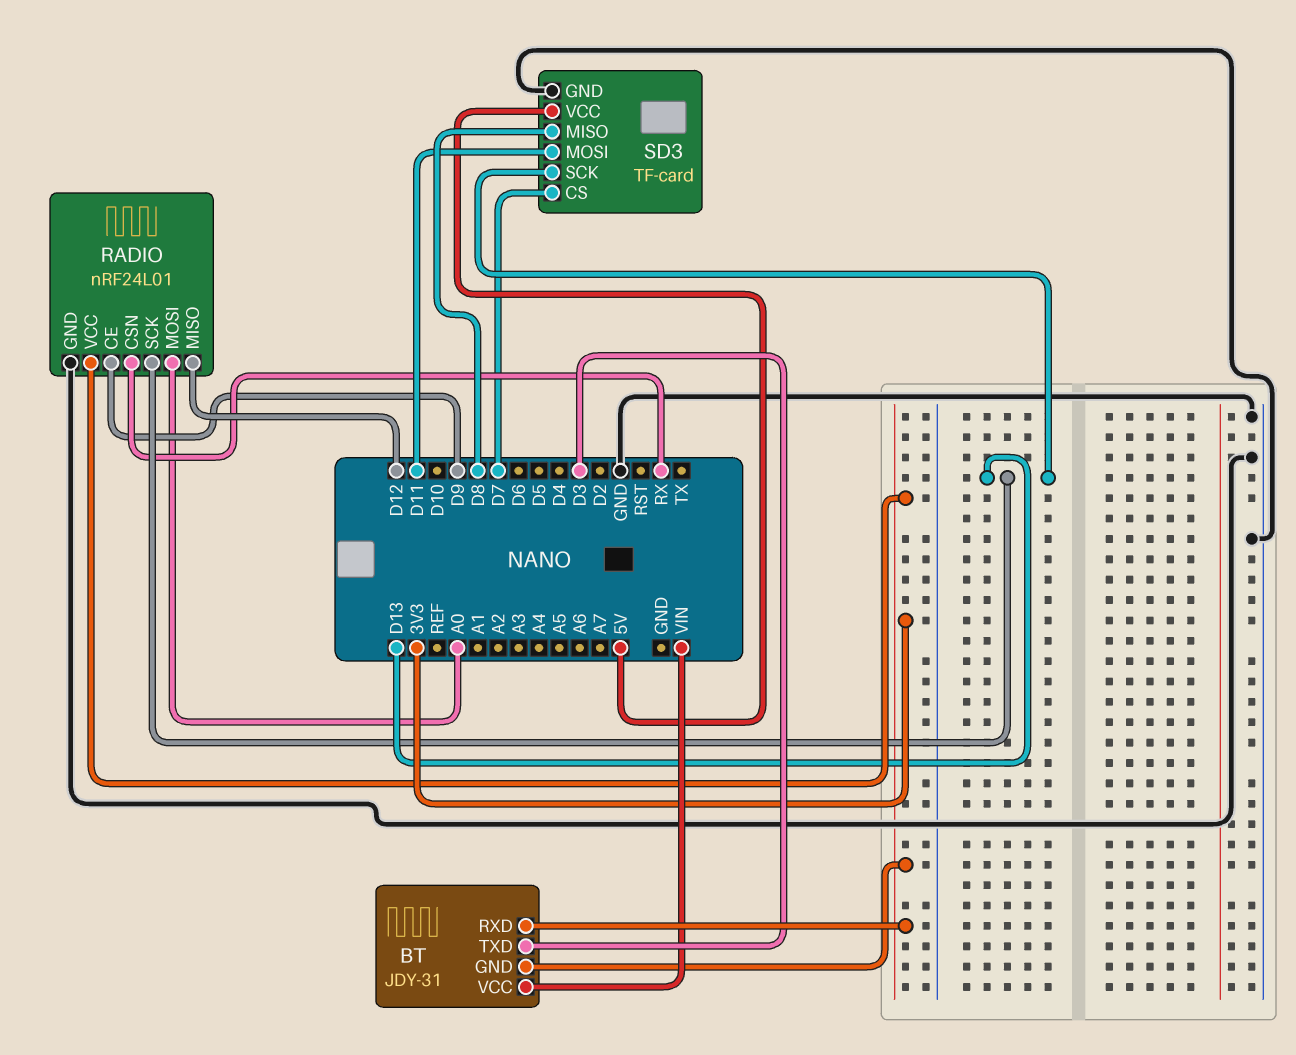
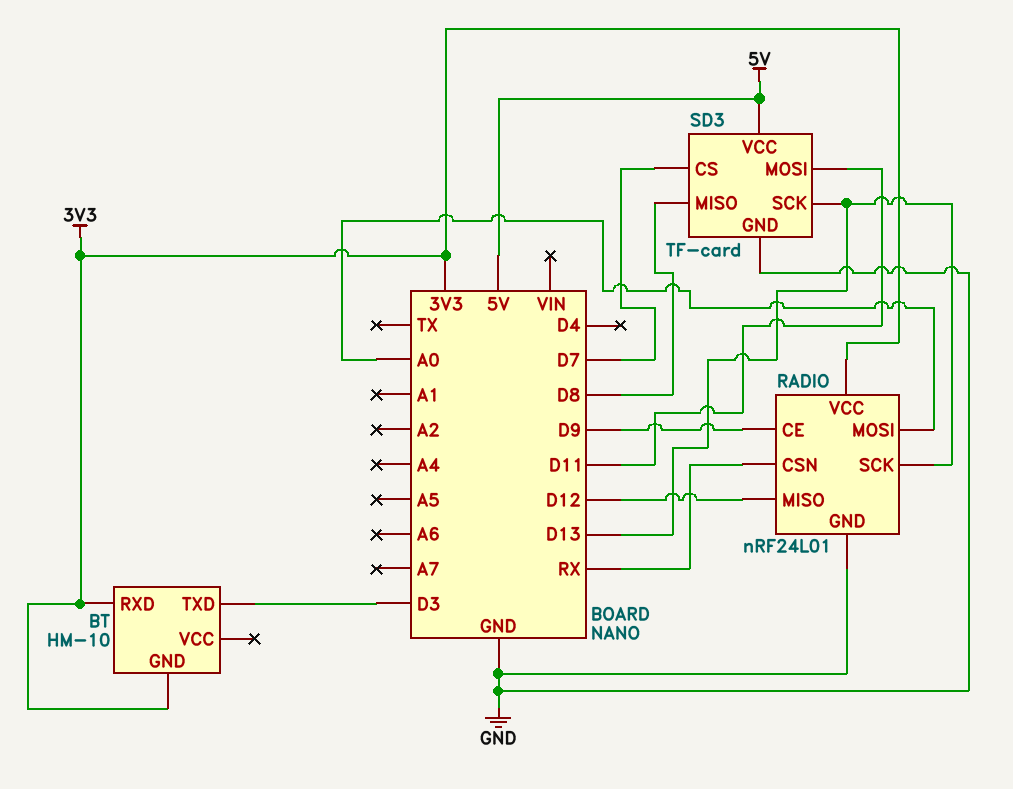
BT: JDY-31 -> HM-10
BT pin VCC: VIN -> none

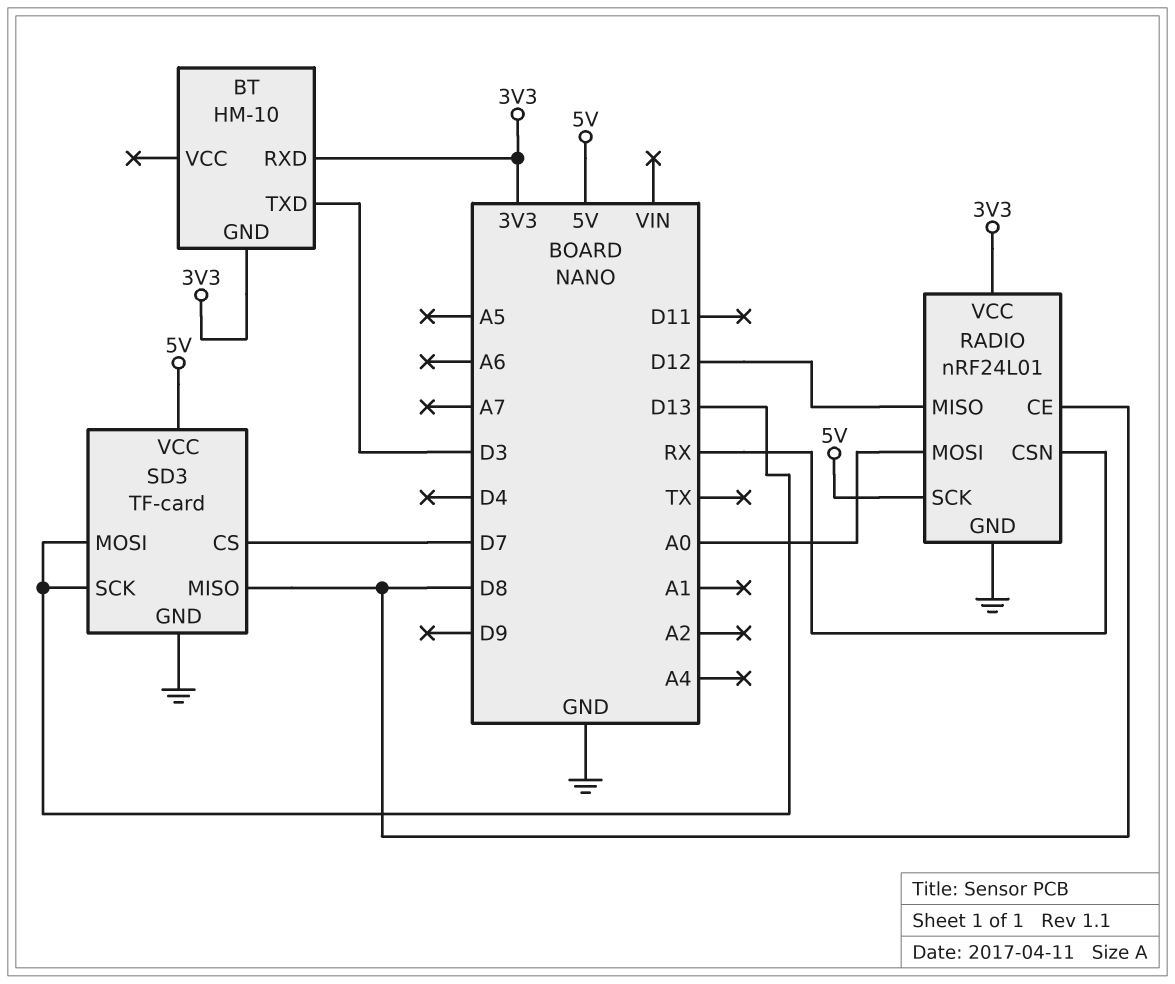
RADIO pin CE: D9 -> D8
RADIO pin SCK: D13 -> 5V
SD3 pin MOSI: D11 -> D13

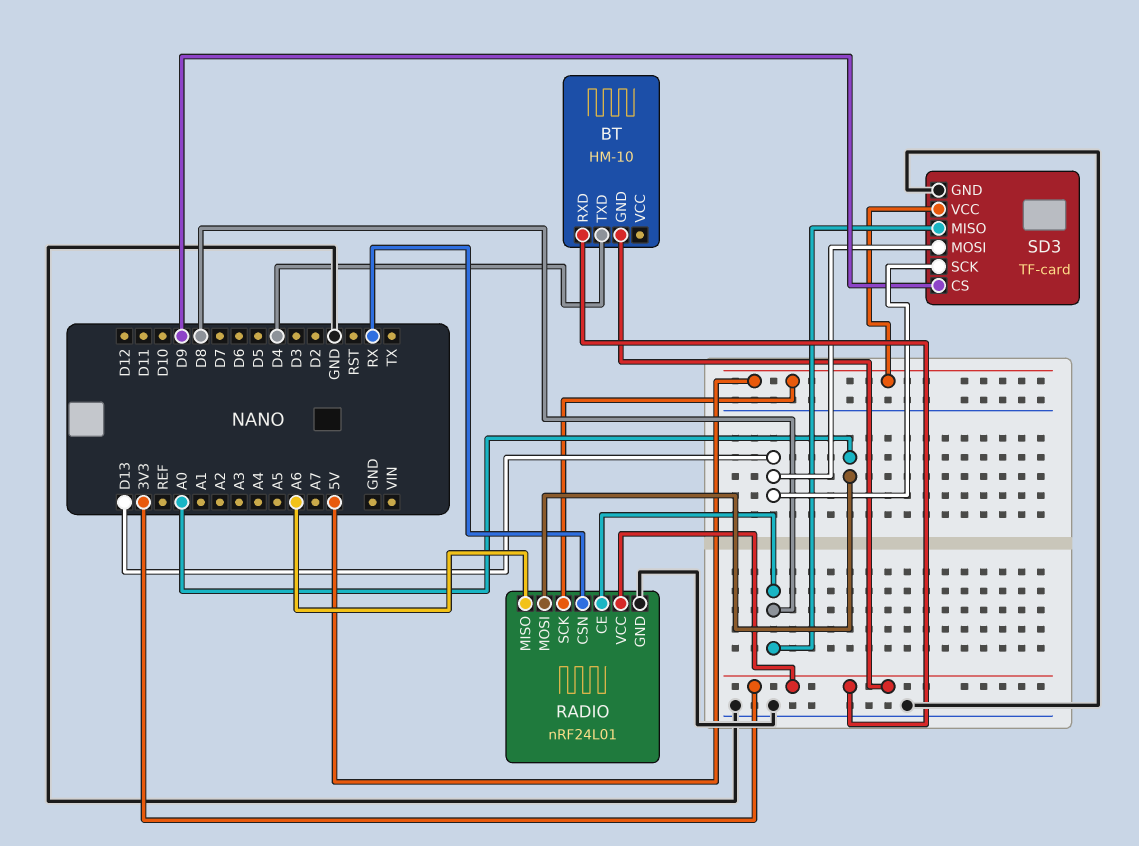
BT pin TXD: D3 -> D4
RADIO pin MISO: D12 -> A6
SD3 pin CS: D7 -> D9

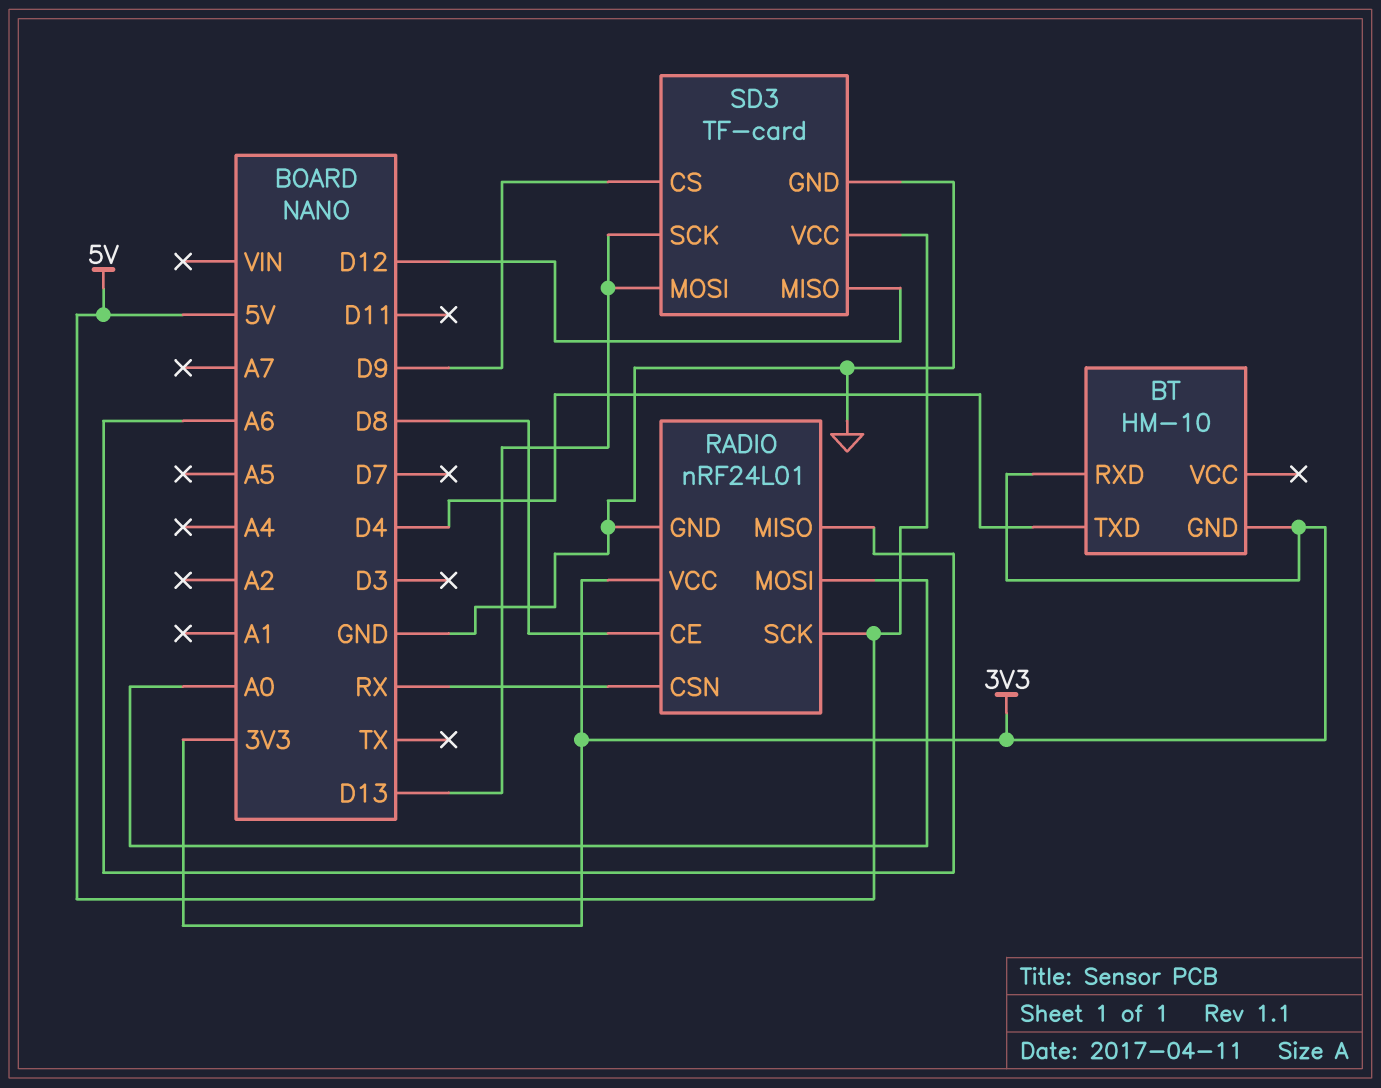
SD3 pin MISO: D8 -> D12

